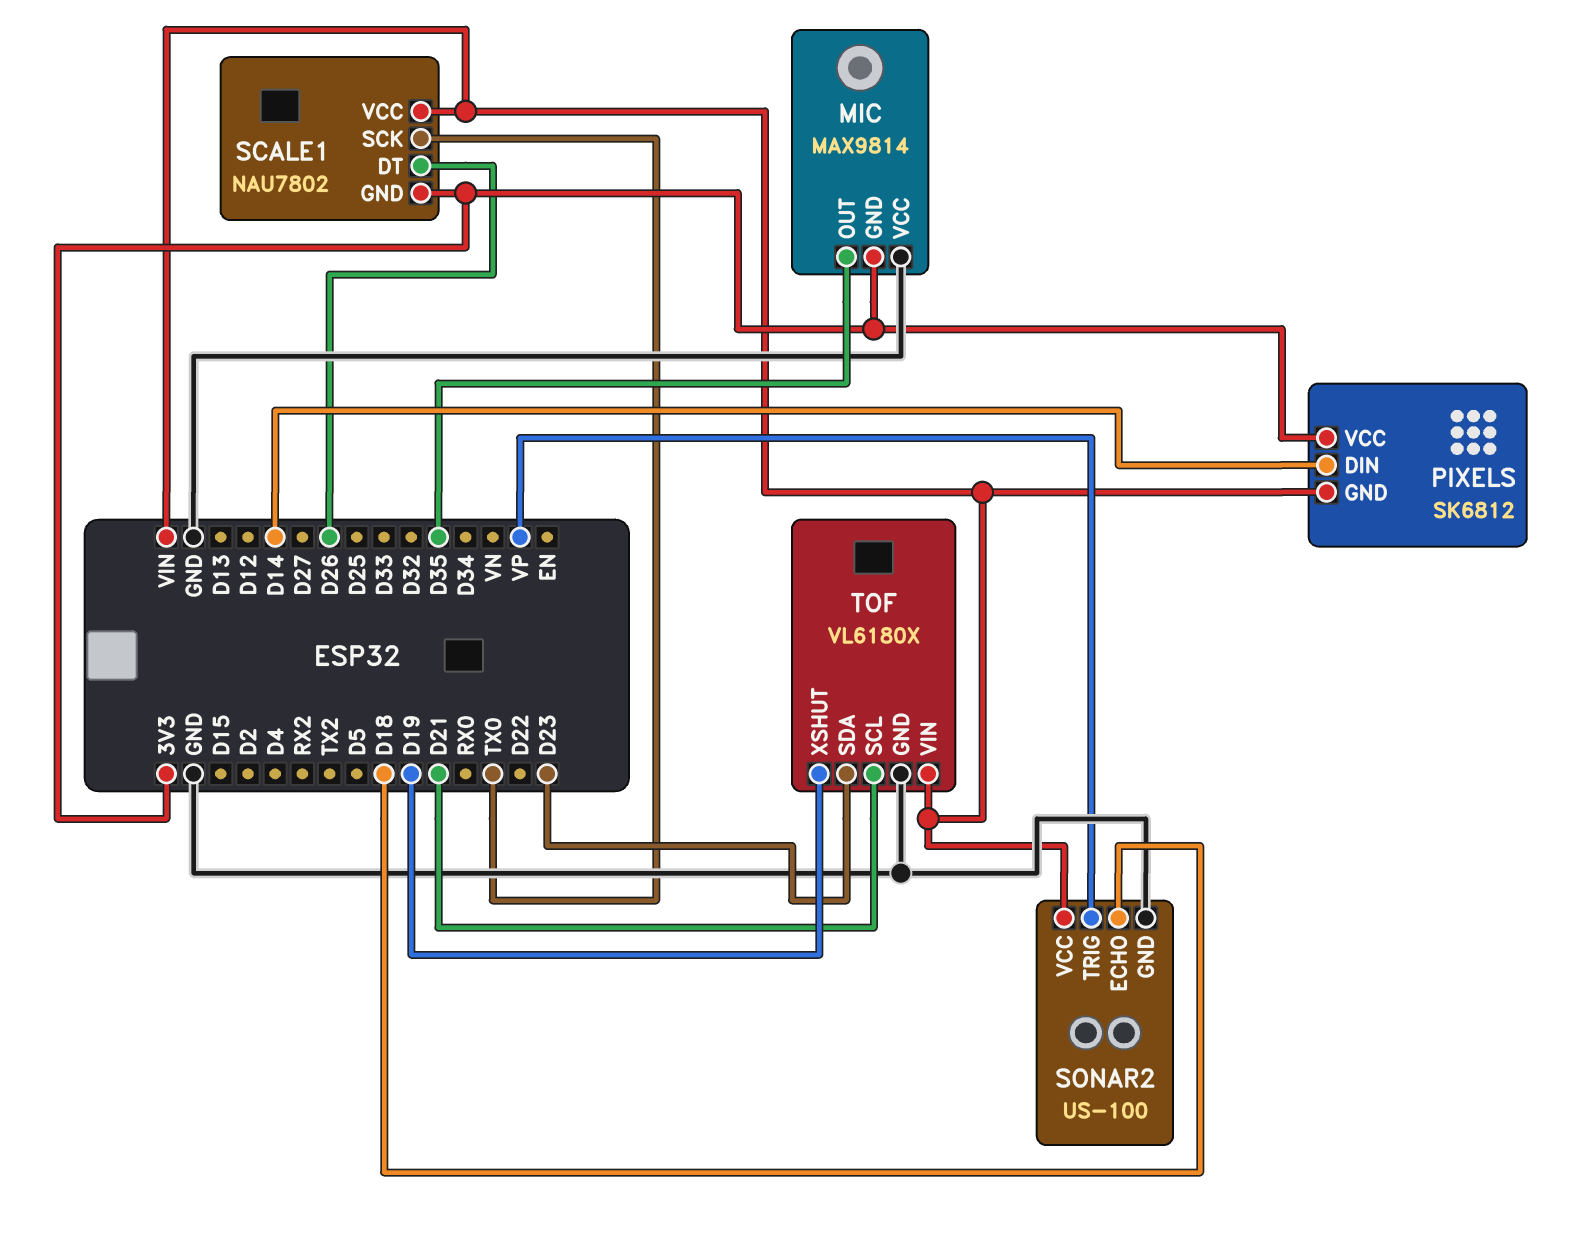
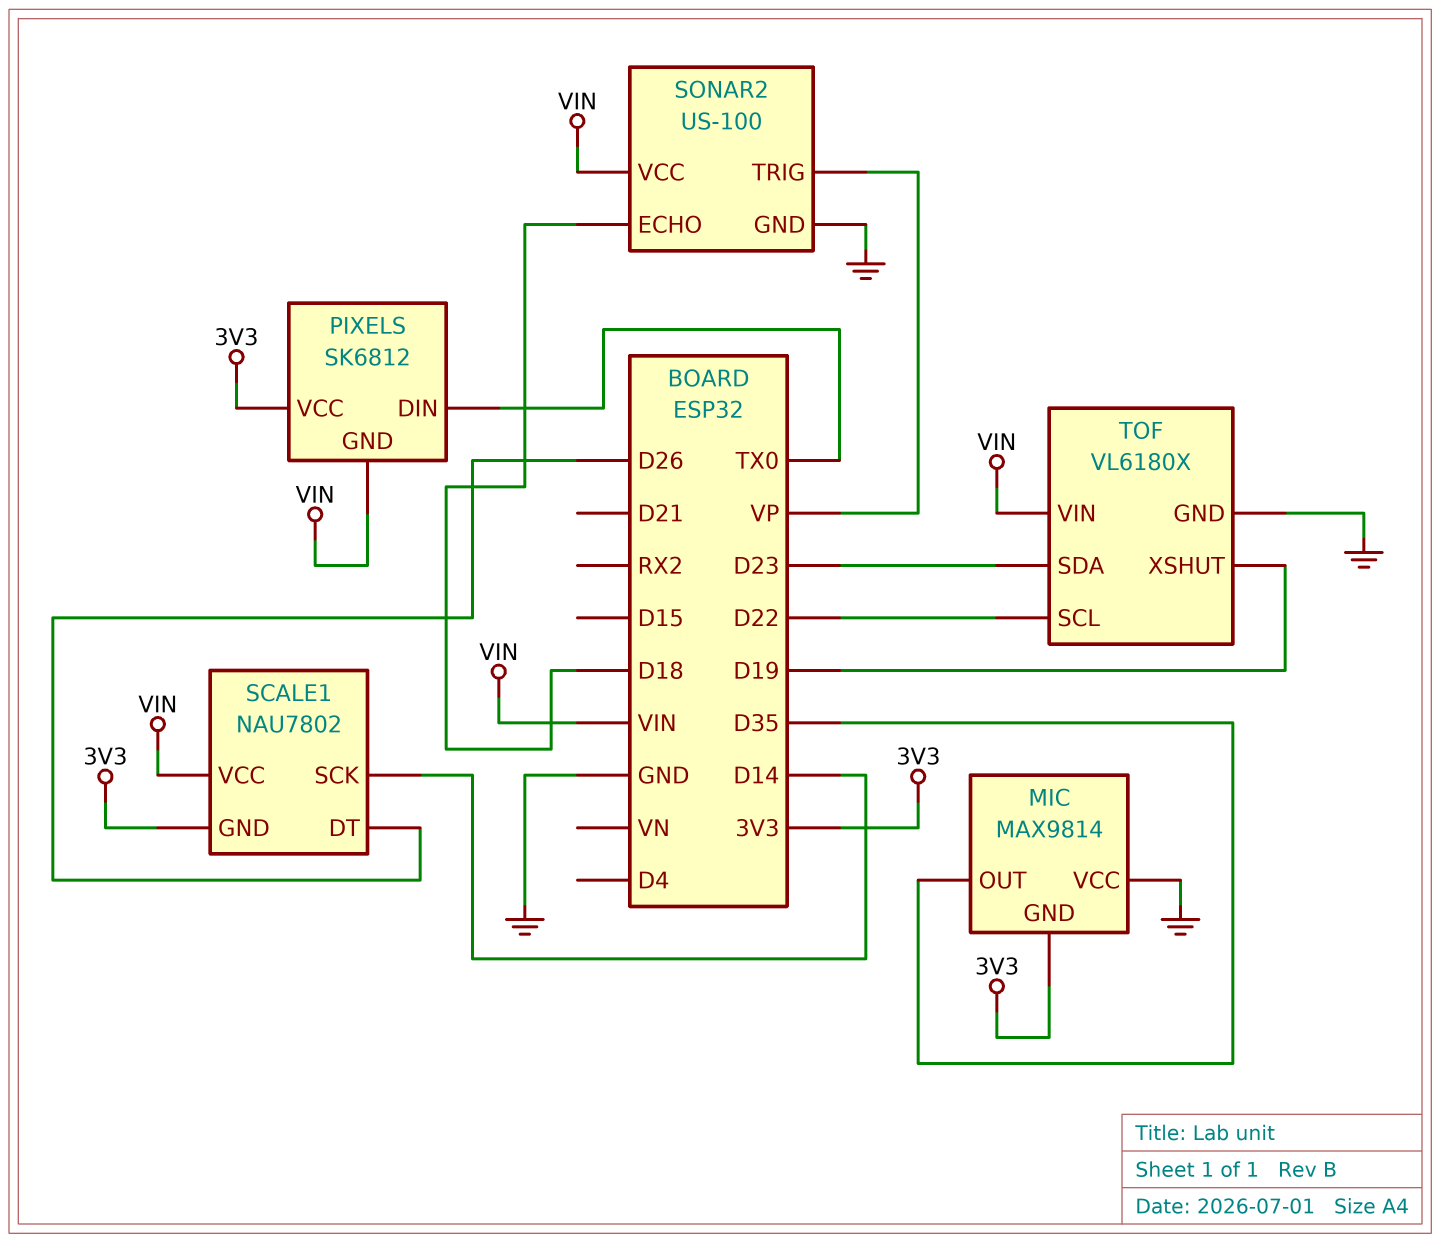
PIXELS pin DIN: D14 -> TX0
SCALE1 pin SCK: TX0 -> D14
TOF pin SCL: D21 -> D22

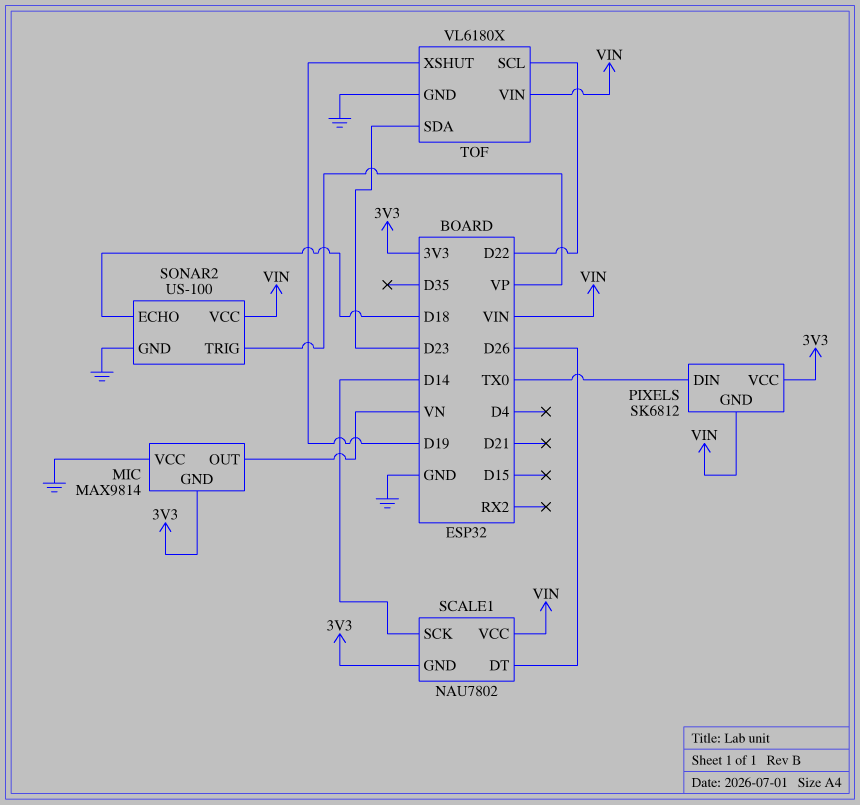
MIC pin OUT: D35 -> VN

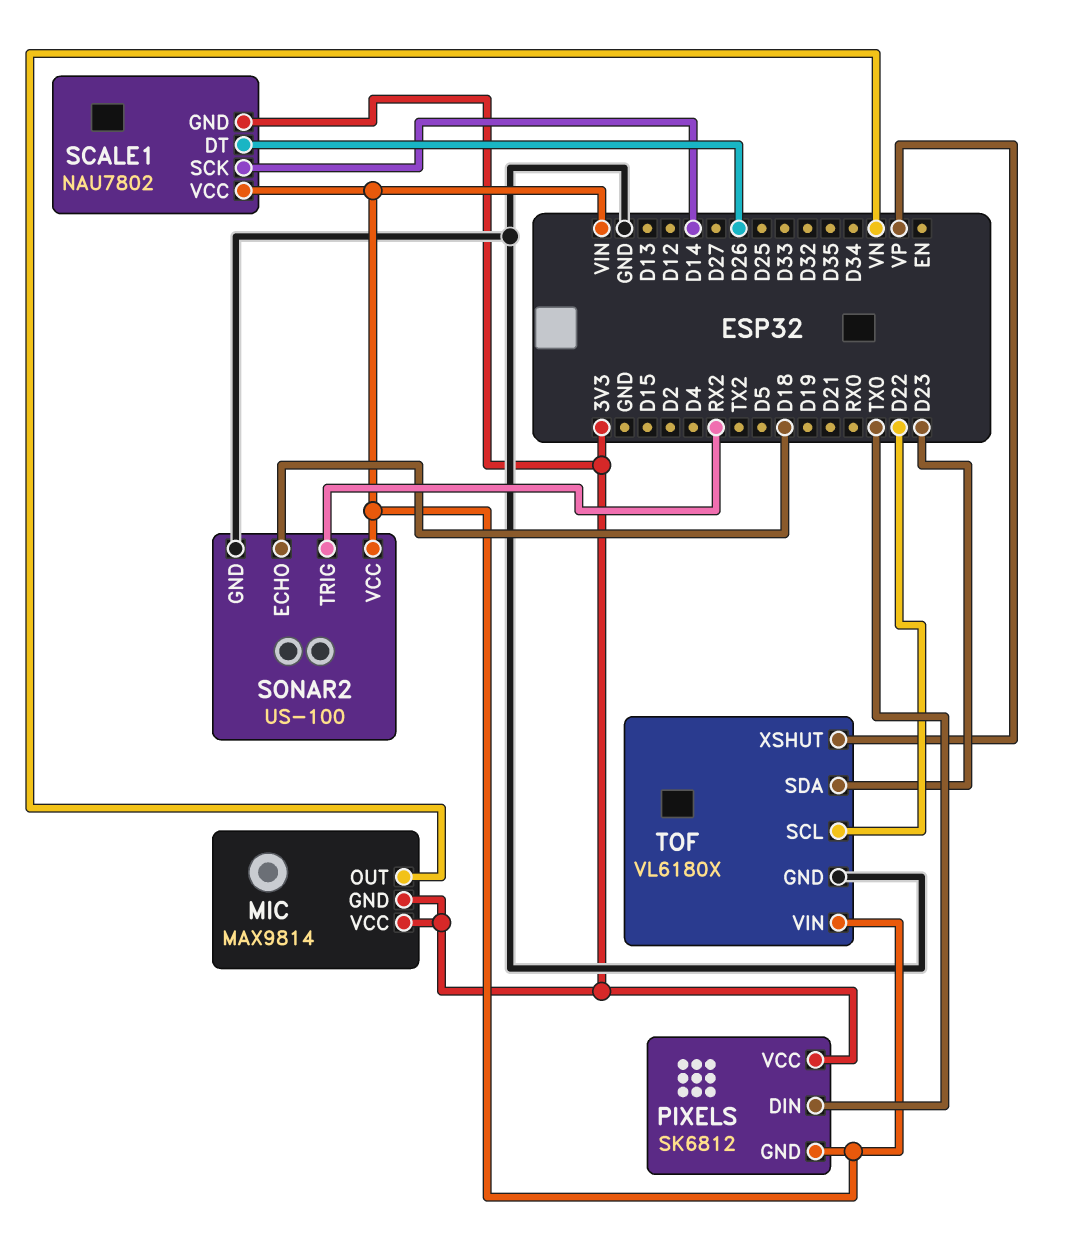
MIC pin VCC: GND -> 3V3
SONAR2 pin TRIG: VP -> RX2
TOF pin XSHUT: D19 -> VP

